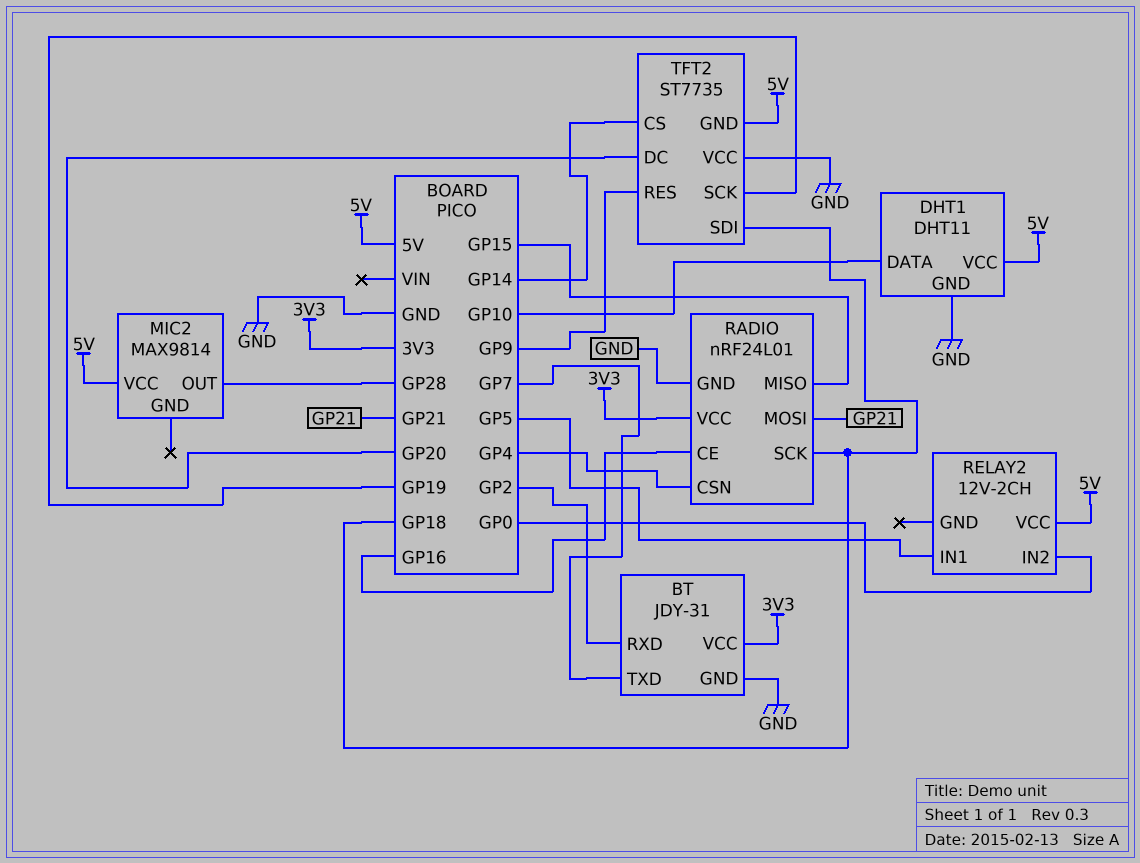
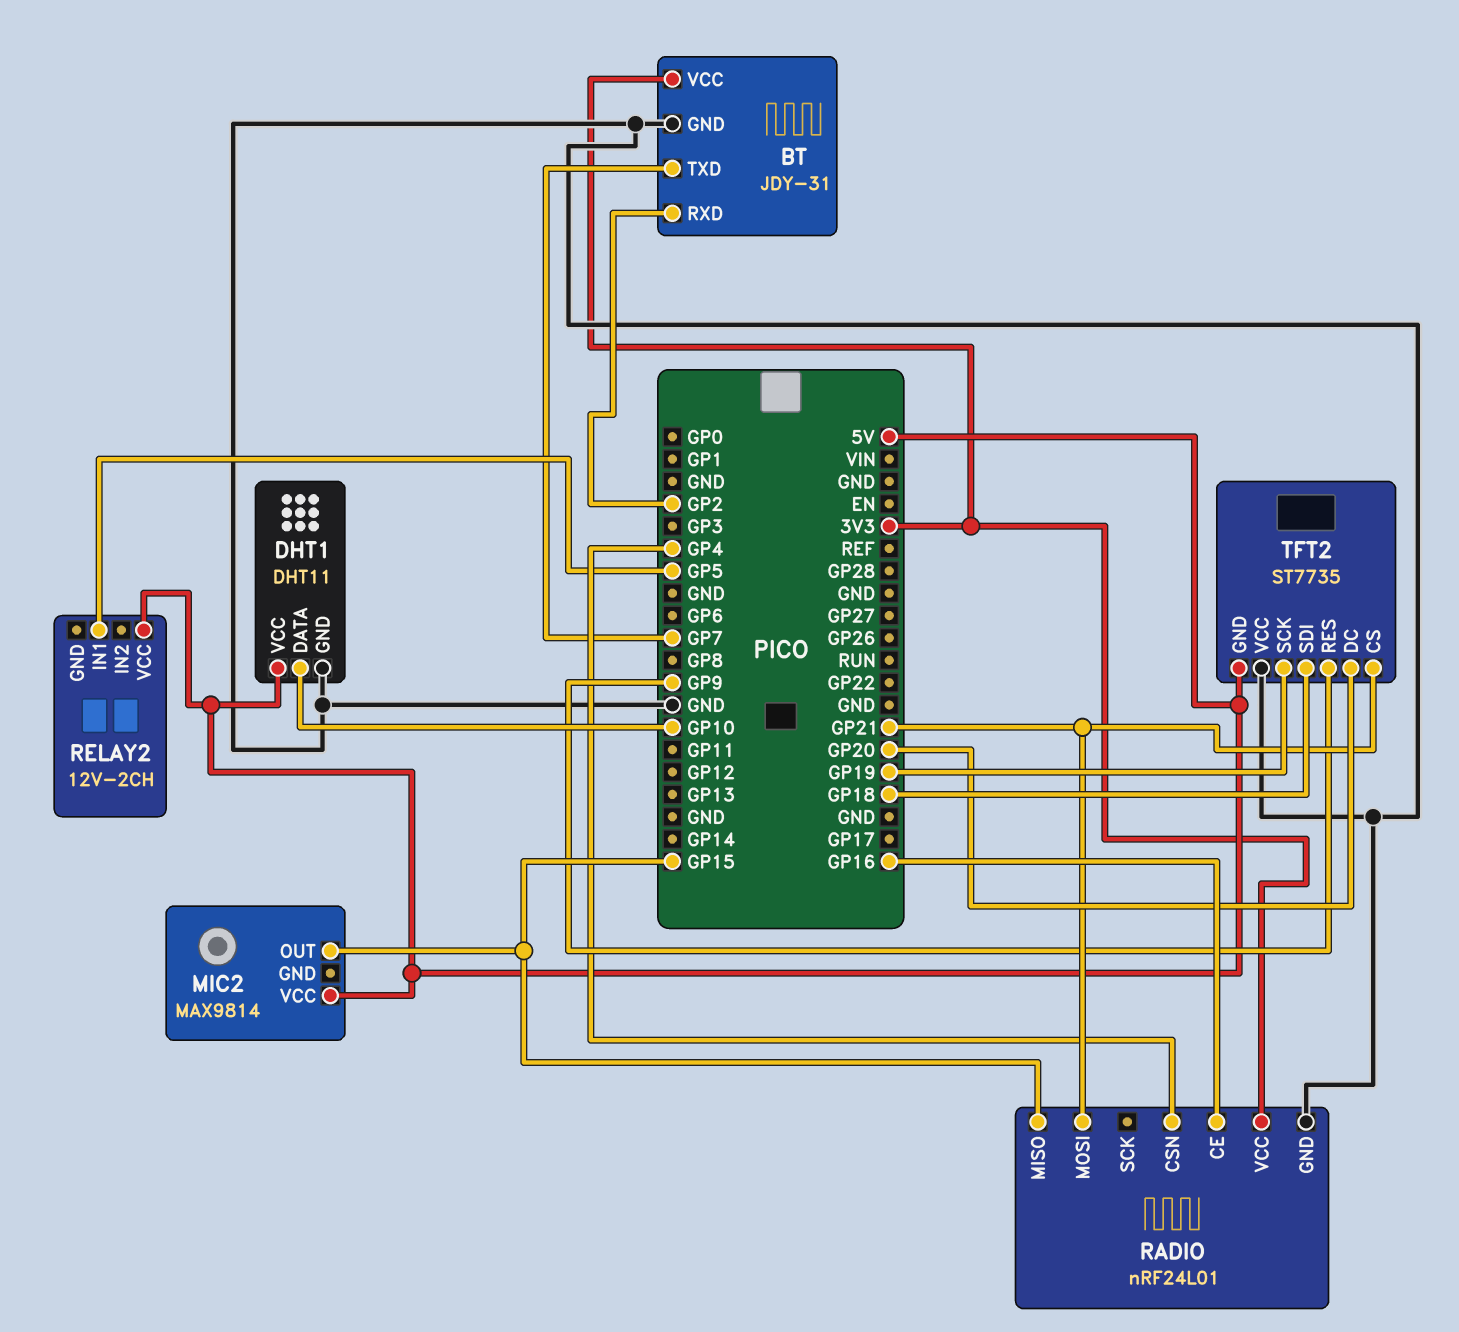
MIC2 pin OUT: GP28 -> GP15
RADIO pin SCK: GP18 -> none
RELAY2 pin IN2: GP0 -> none
TFT2 pin CS: GP14 -> GP21

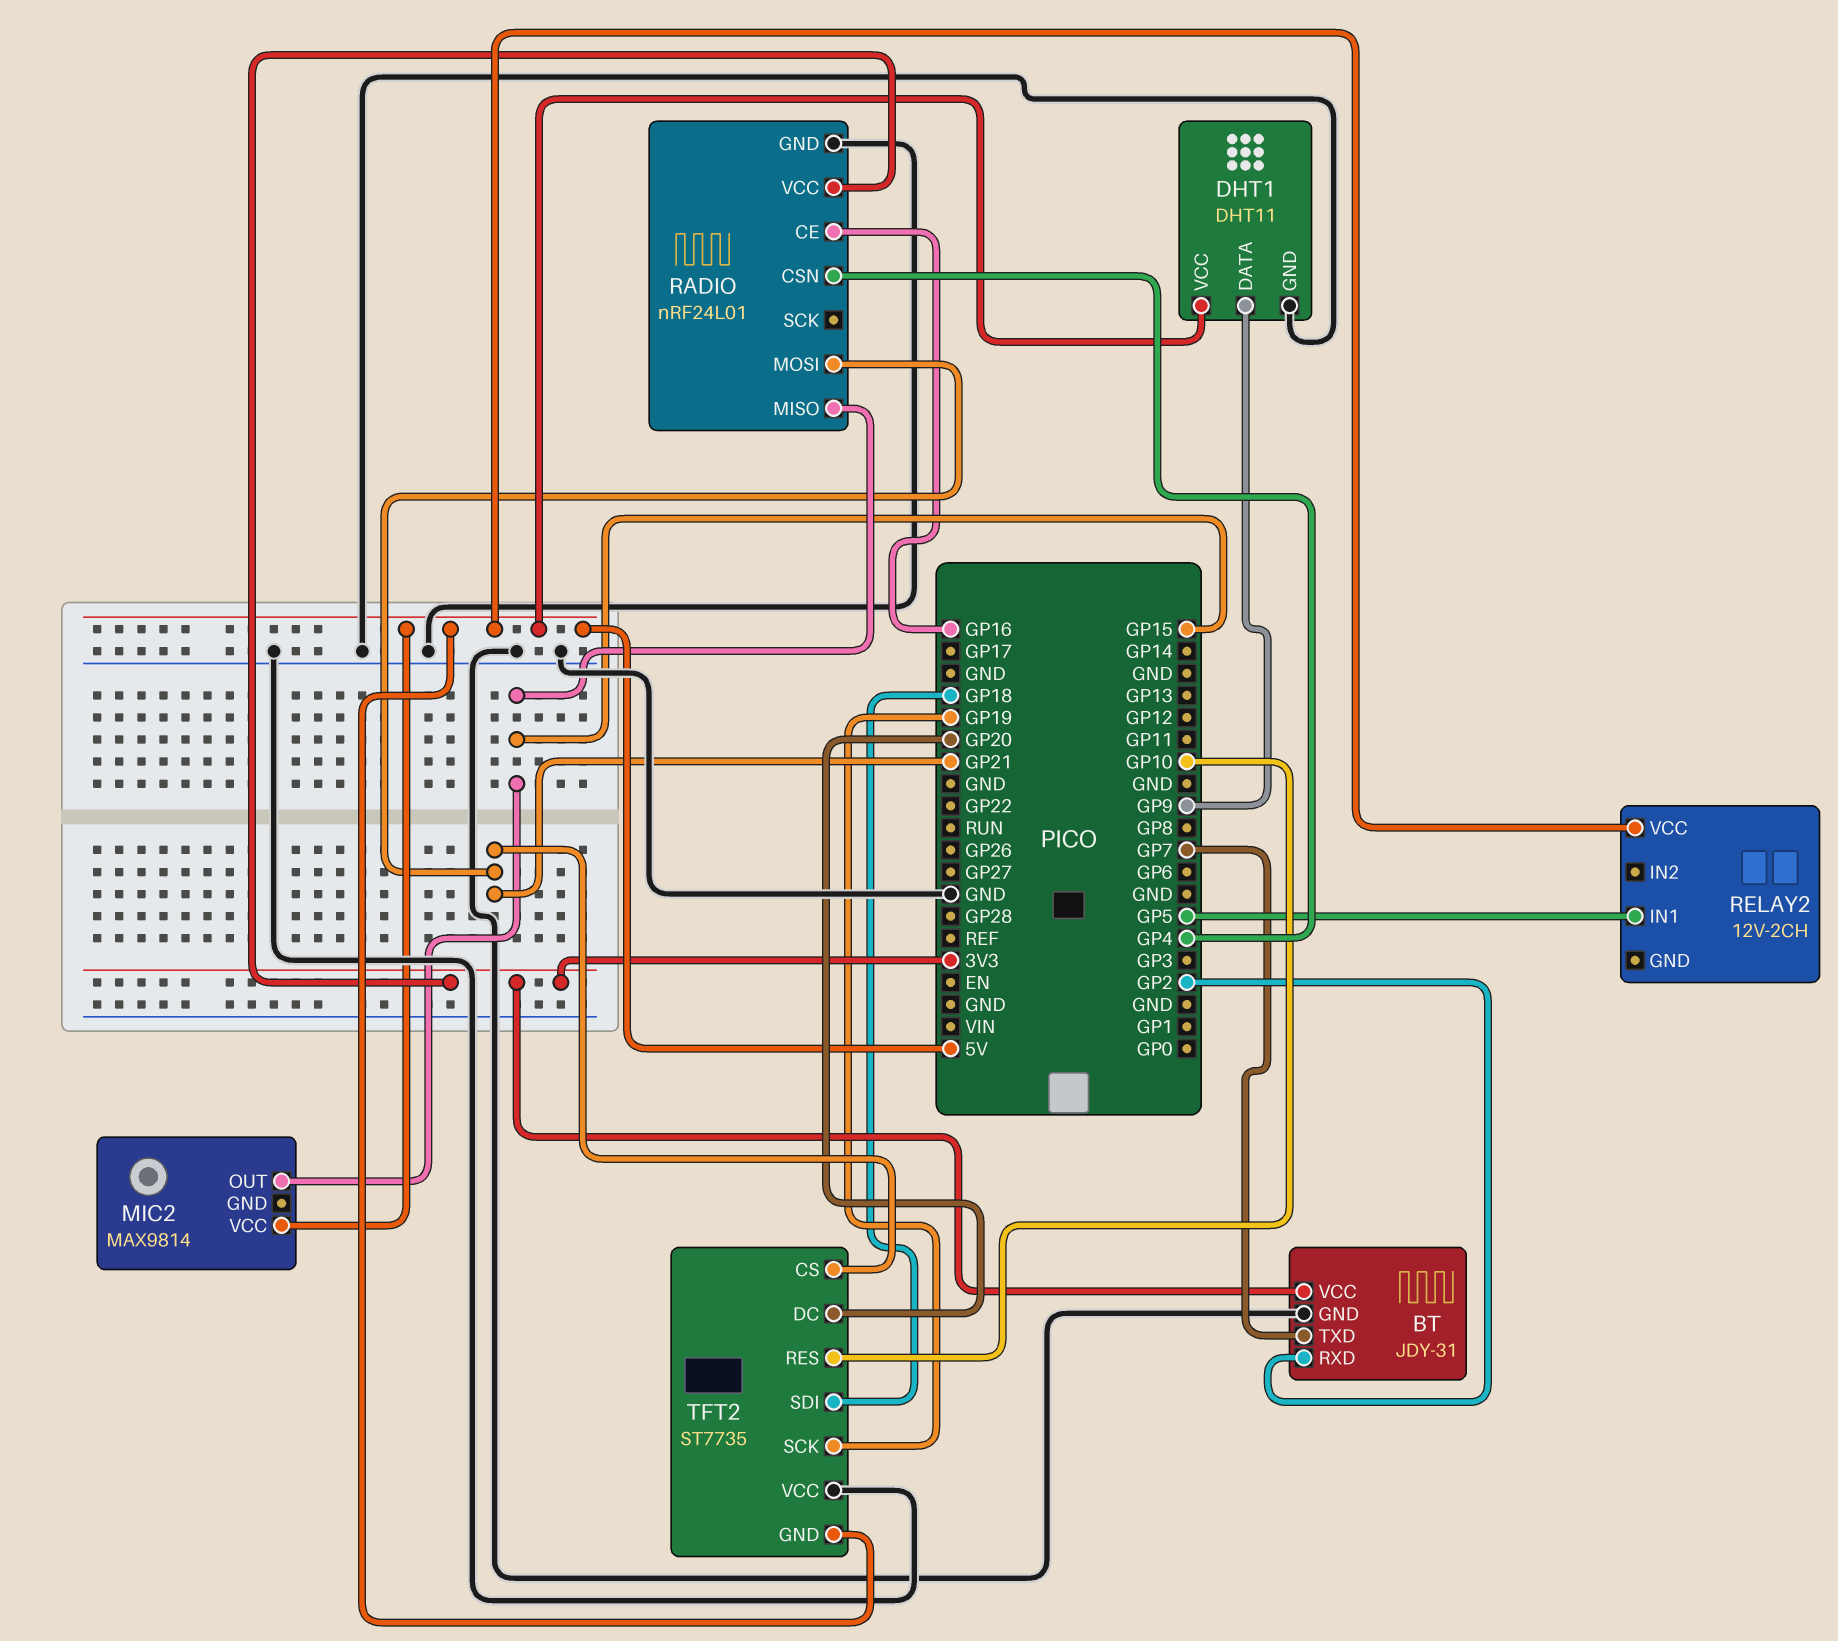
DHT1 pin DATA: GP10 -> GP9
TFT2 pin RES: GP9 -> GP10

